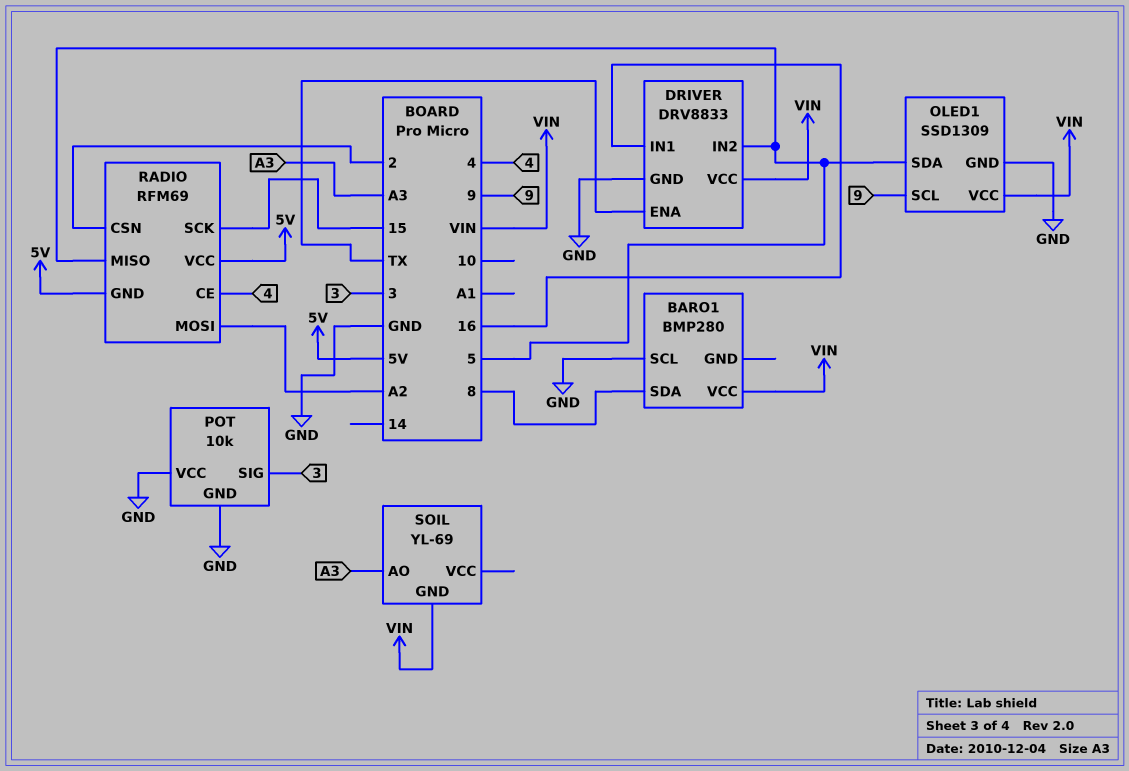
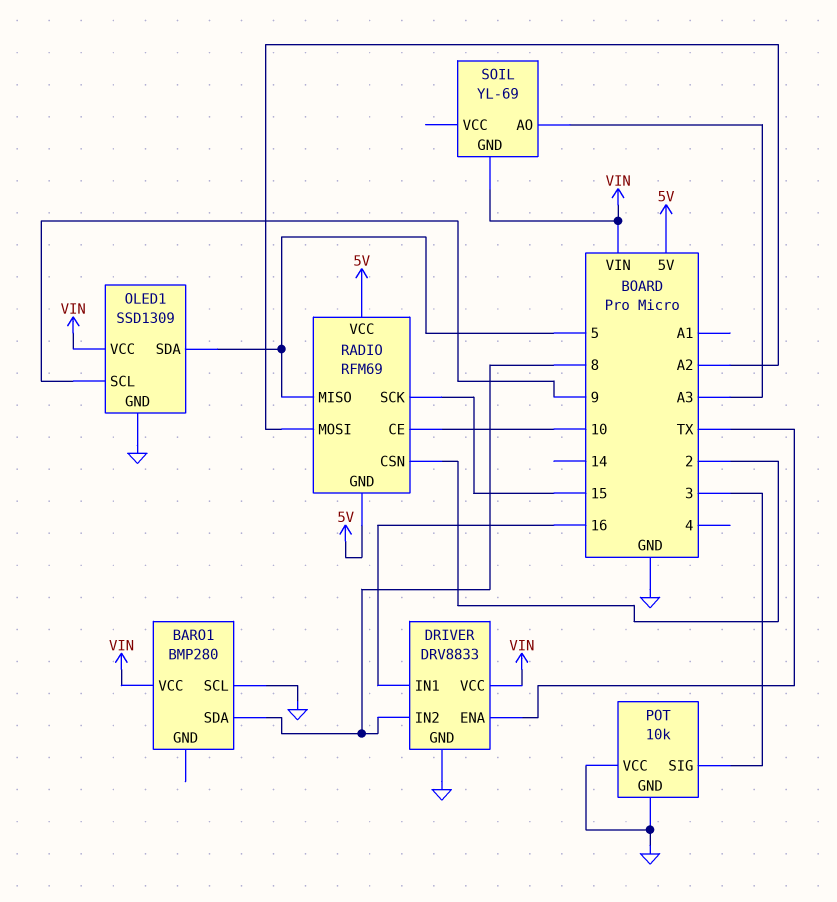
DRIVER pin IN2: 5 -> 8
RADIO pin CE: 4 -> 10

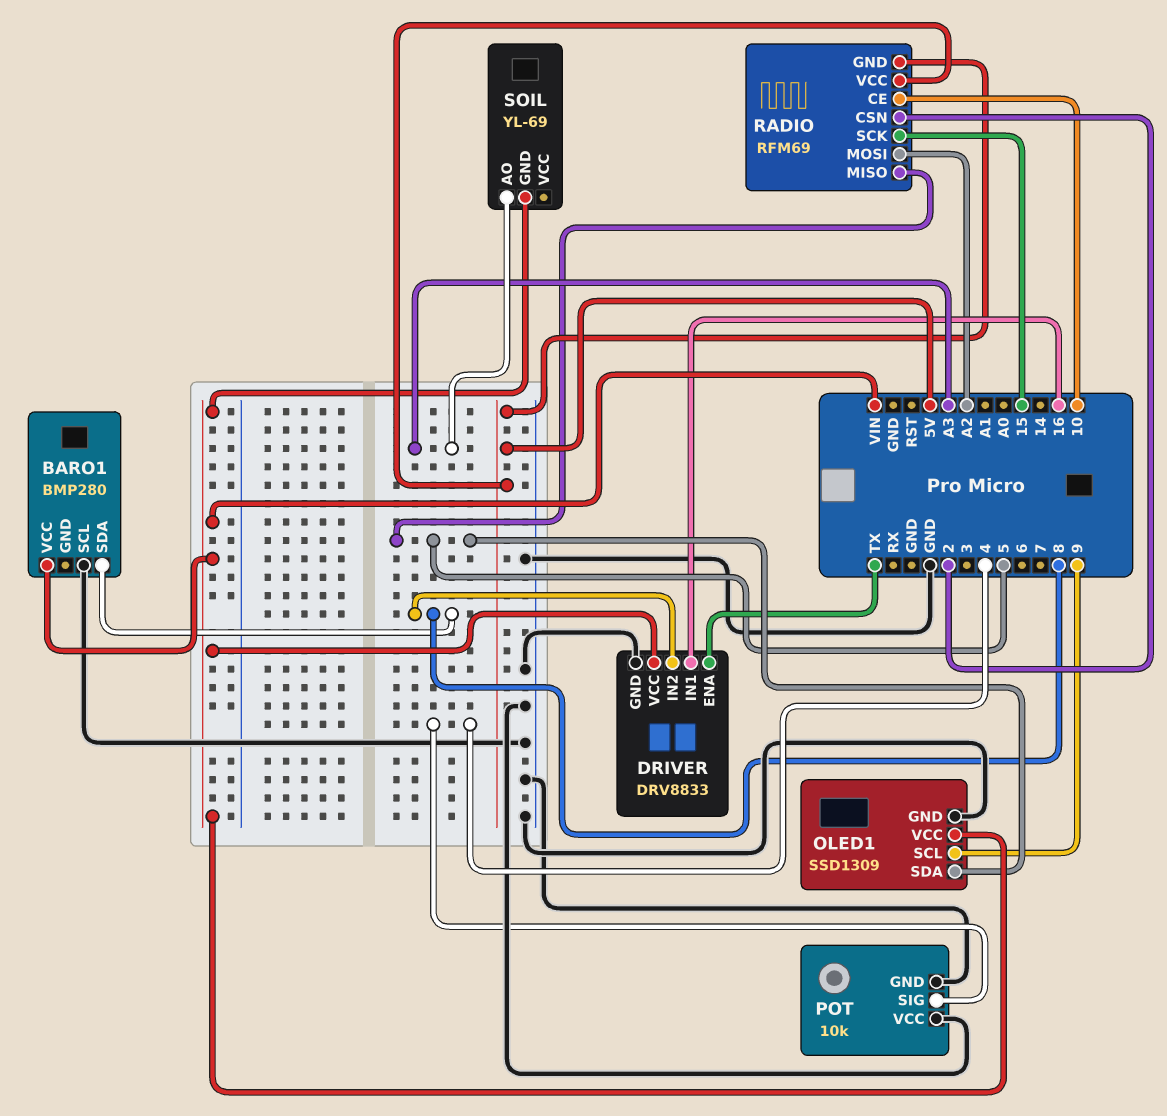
POT pin SIG: 3 -> 4

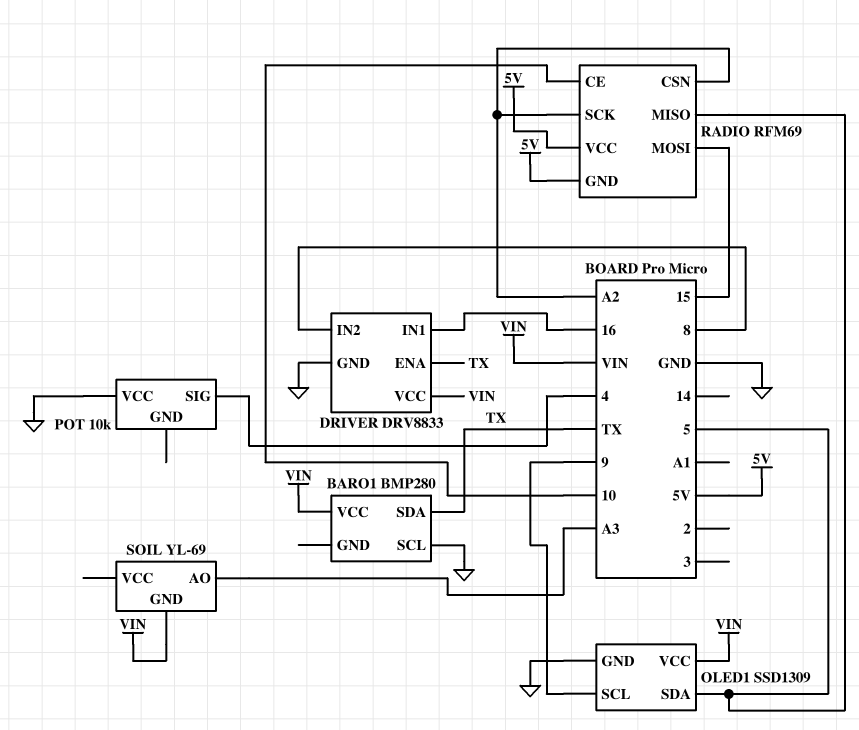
BARO1 pin SDA: 8 -> TX
POT pin GND: GND -> none
RADIO pin CSN: 2 -> A2
RADIO pin MOSI: A2 -> 15
RADIO pin SCK: 15 -> A2

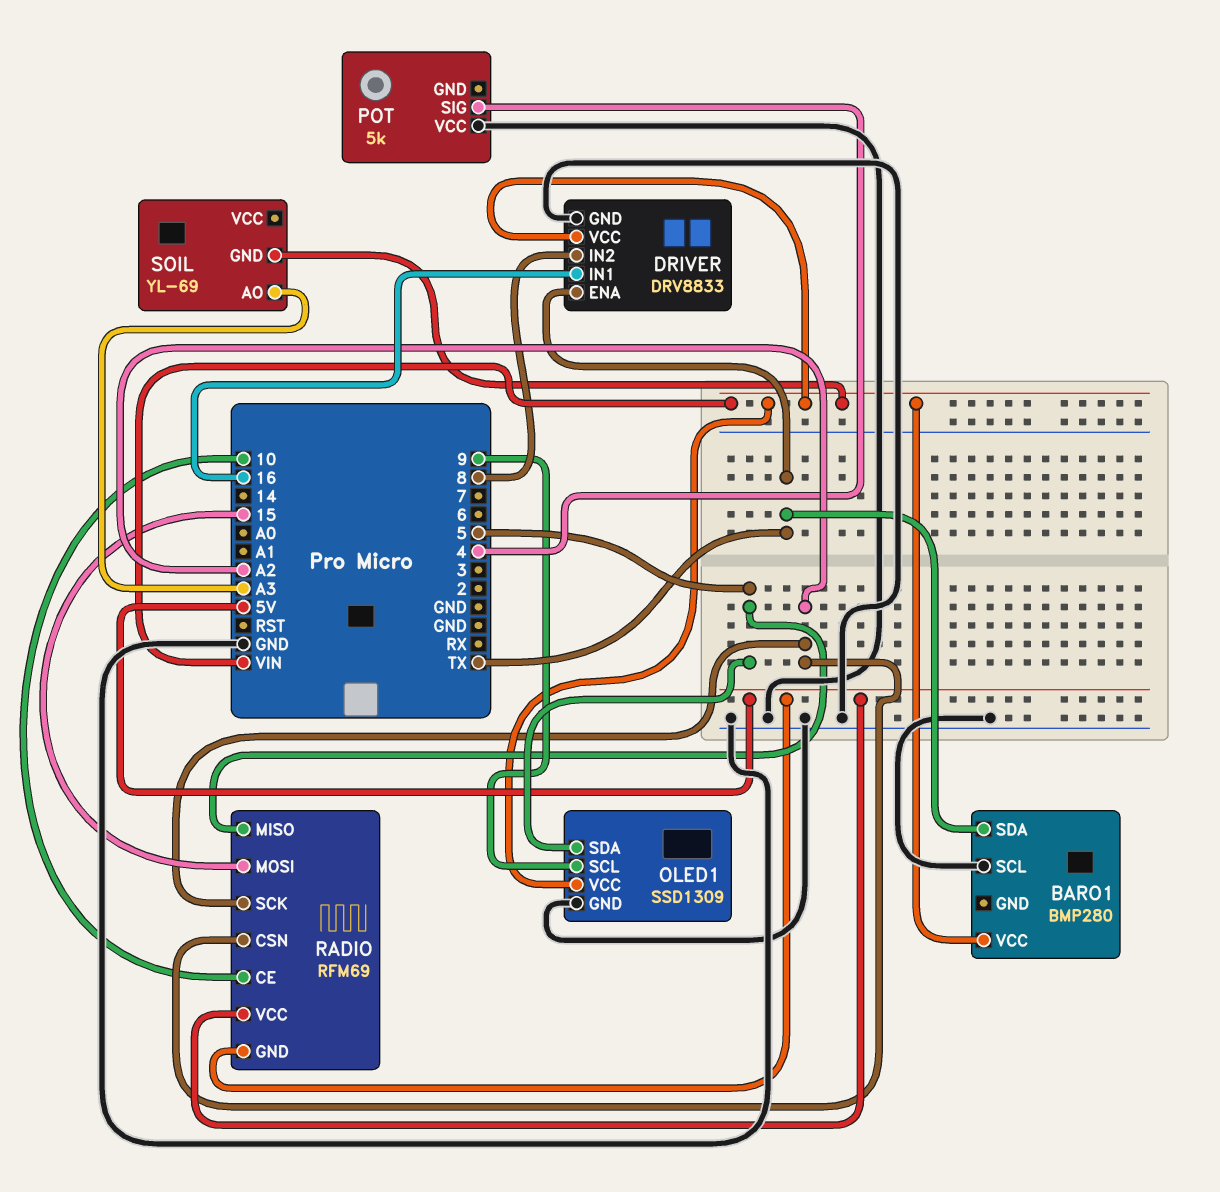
POT: 10k -> 5k

